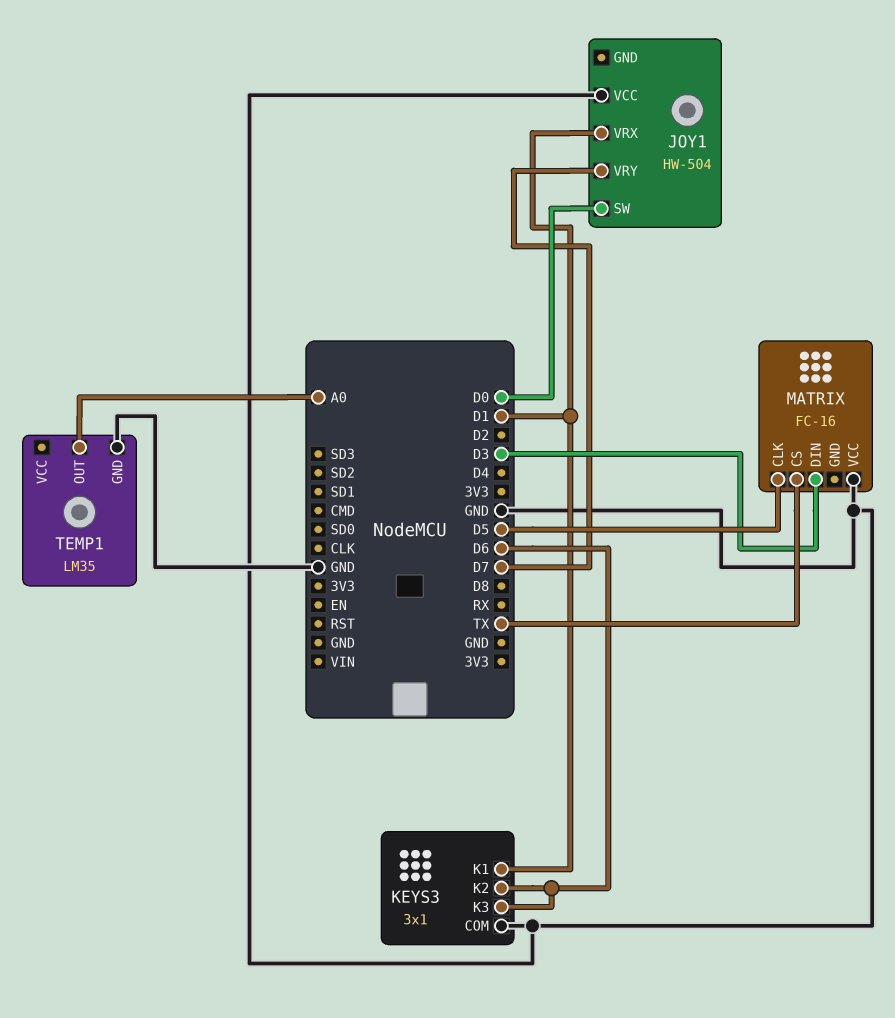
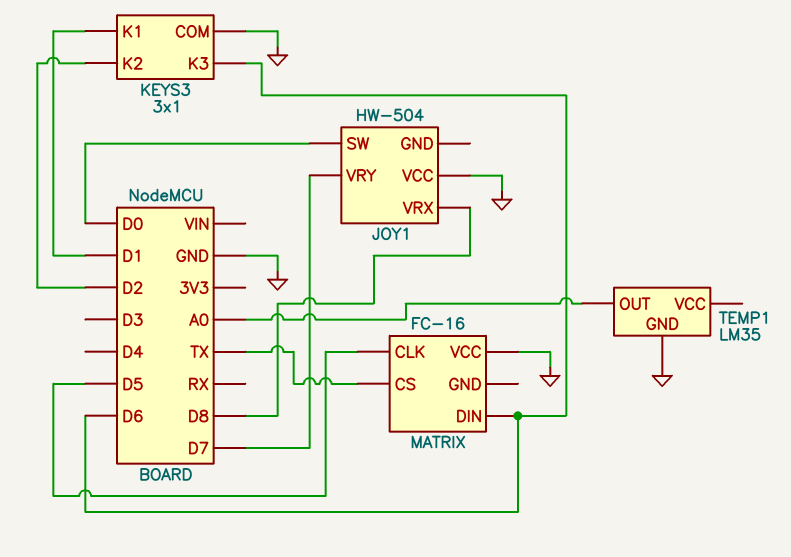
JOY1 pin VRX: D1 -> D8
KEYS3 pin K2: D6 -> D2
MATRIX pin DIN: D3 -> D6

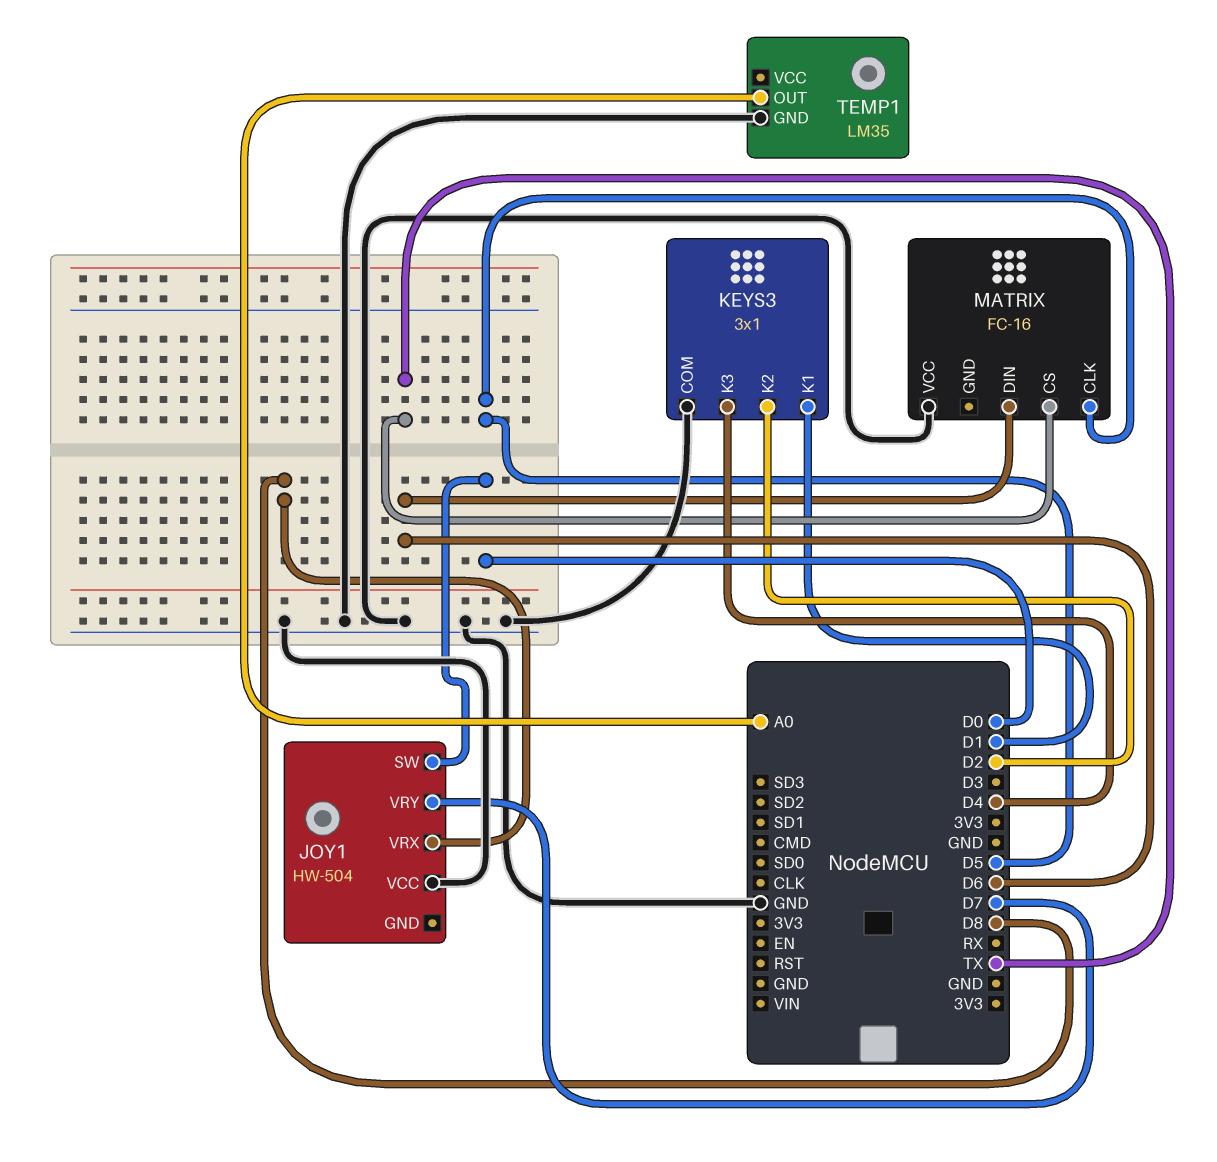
KEYS3 pin K3: D6 -> D4

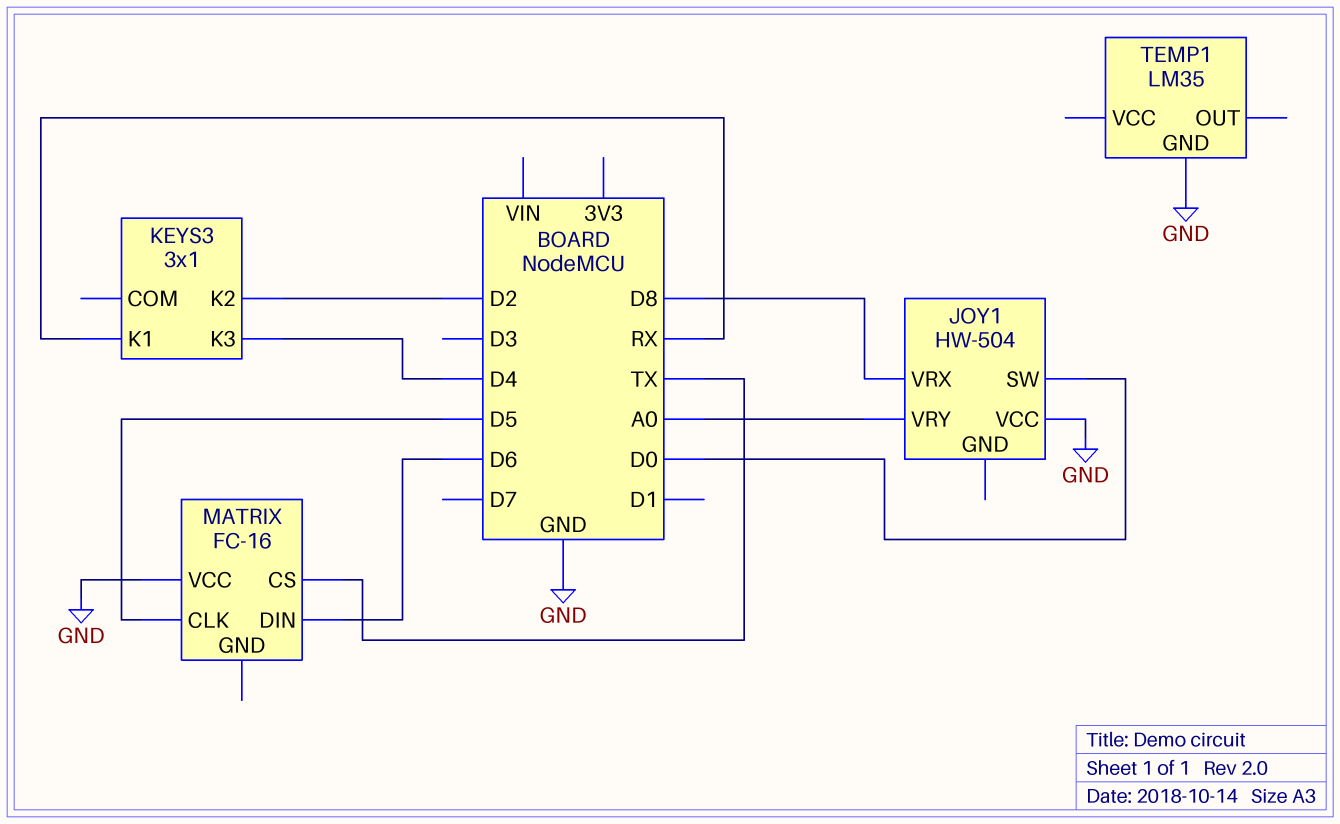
JOY1 pin VRY: D7 -> A0
KEYS3 pin COM: GND -> none
KEYS3 pin K1: D1 -> RX
TEMP1 pin OUT: A0 -> none

